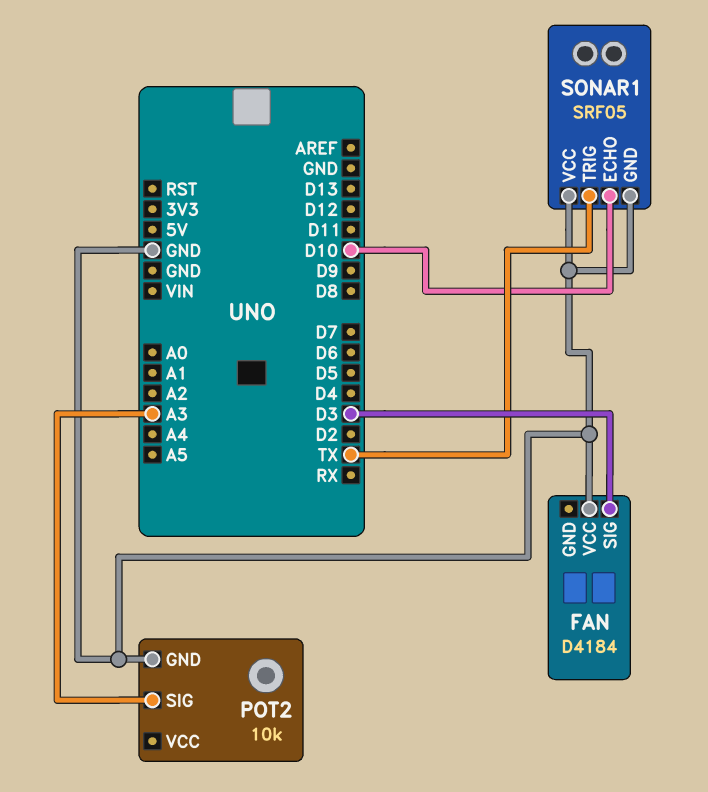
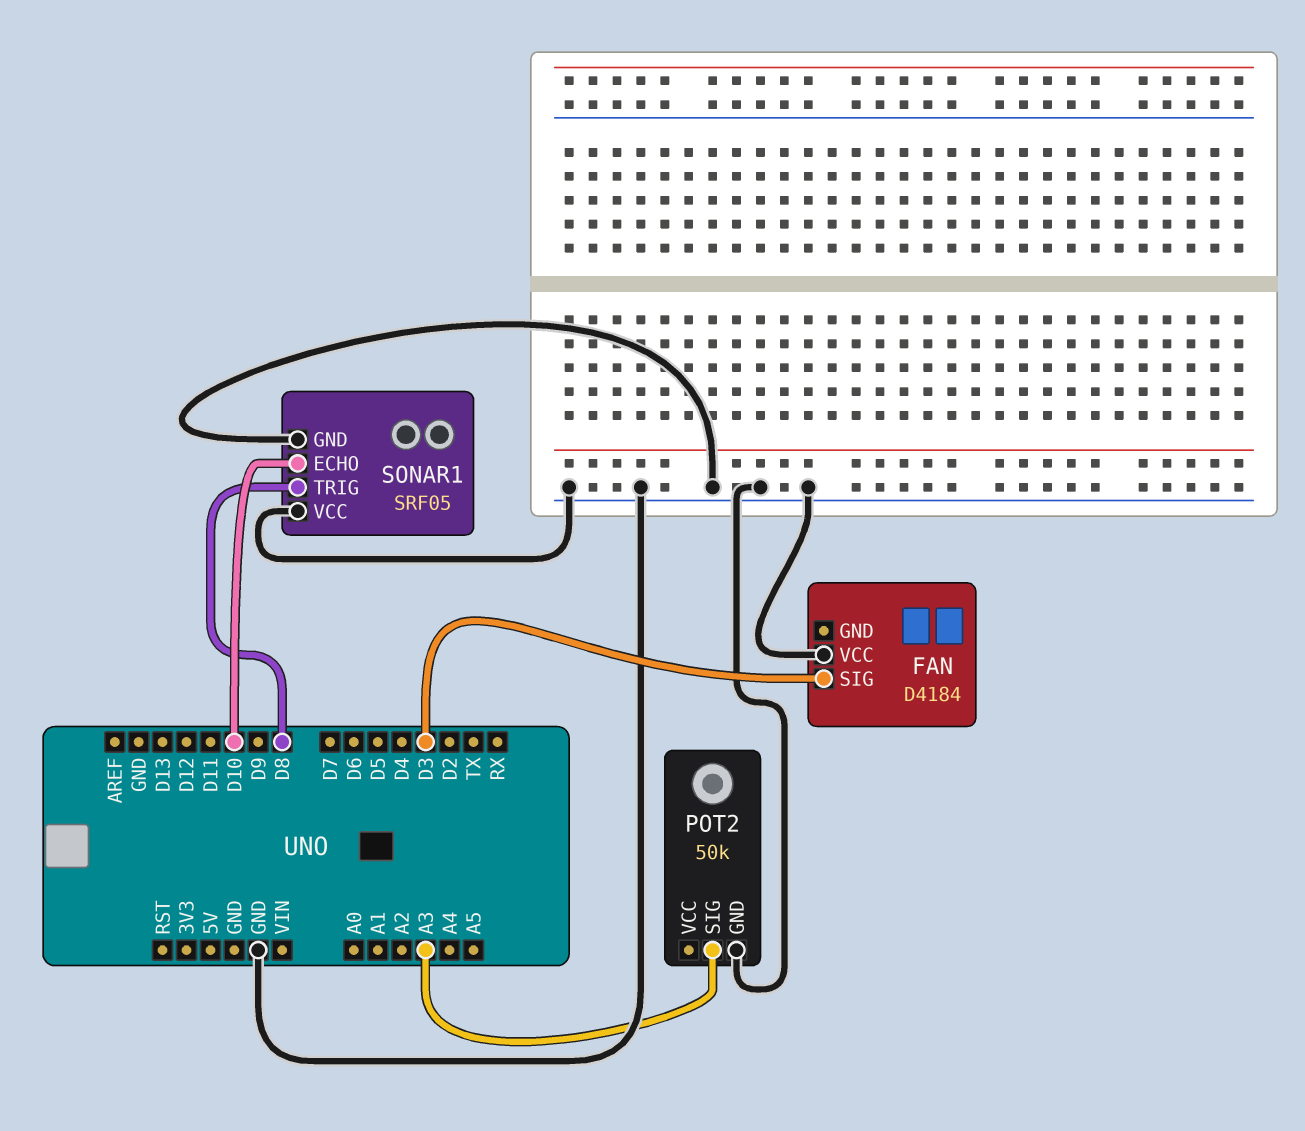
POT2: 10k -> 50k
SONAR1 pin TRIG: TX -> D8

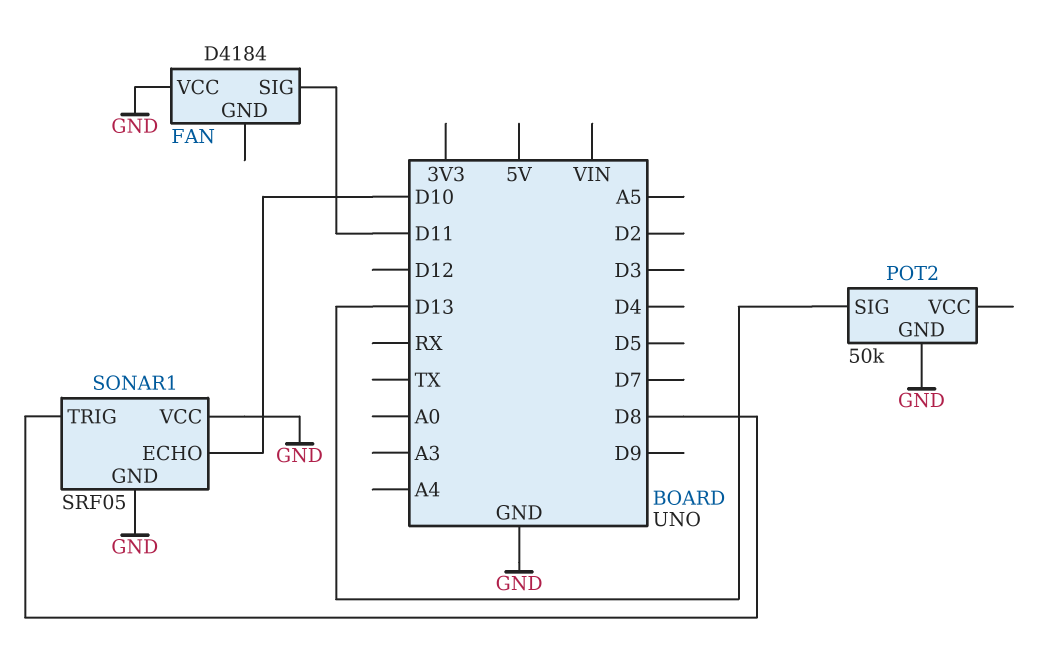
FAN pin SIG: D3 -> D11
POT2 pin SIG: A3 -> D13

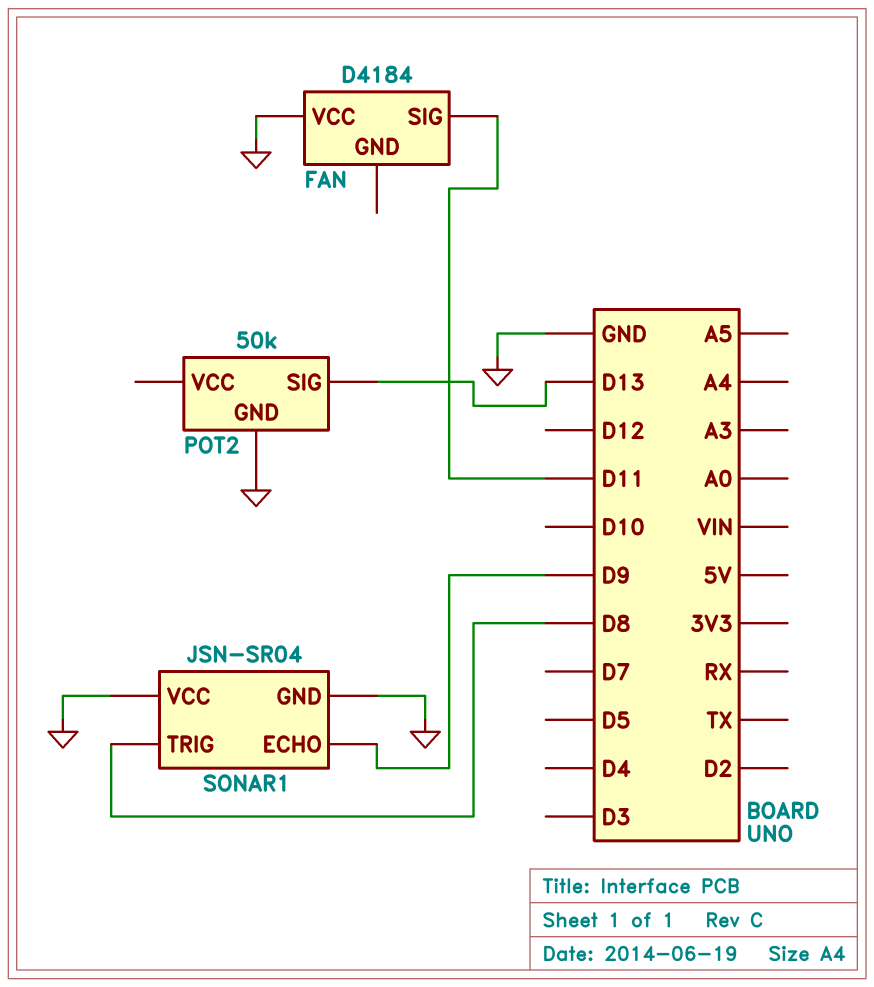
SONAR1: SRF05 -> JSN-SR04
SONAR1 pin ECHO: D10 -> D9

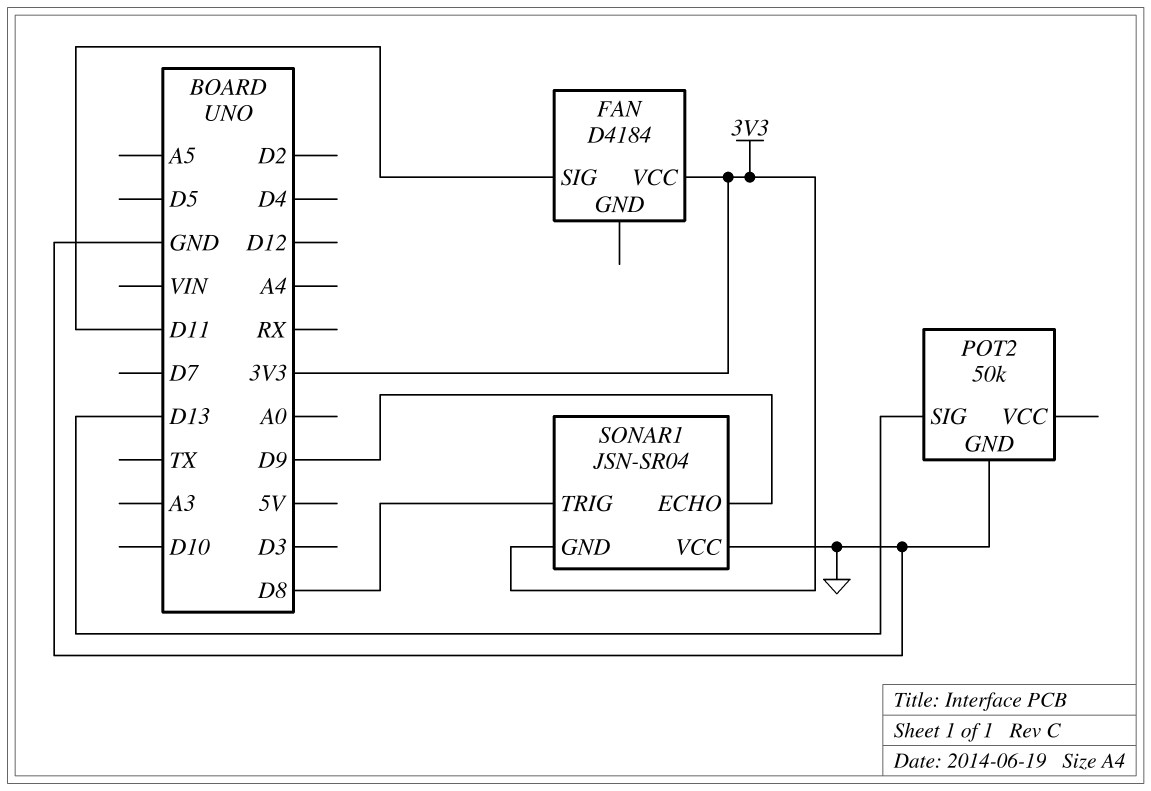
FAN pin VCC: GND -> 3V3
SONAR1 pin GND: GND -> 3V3

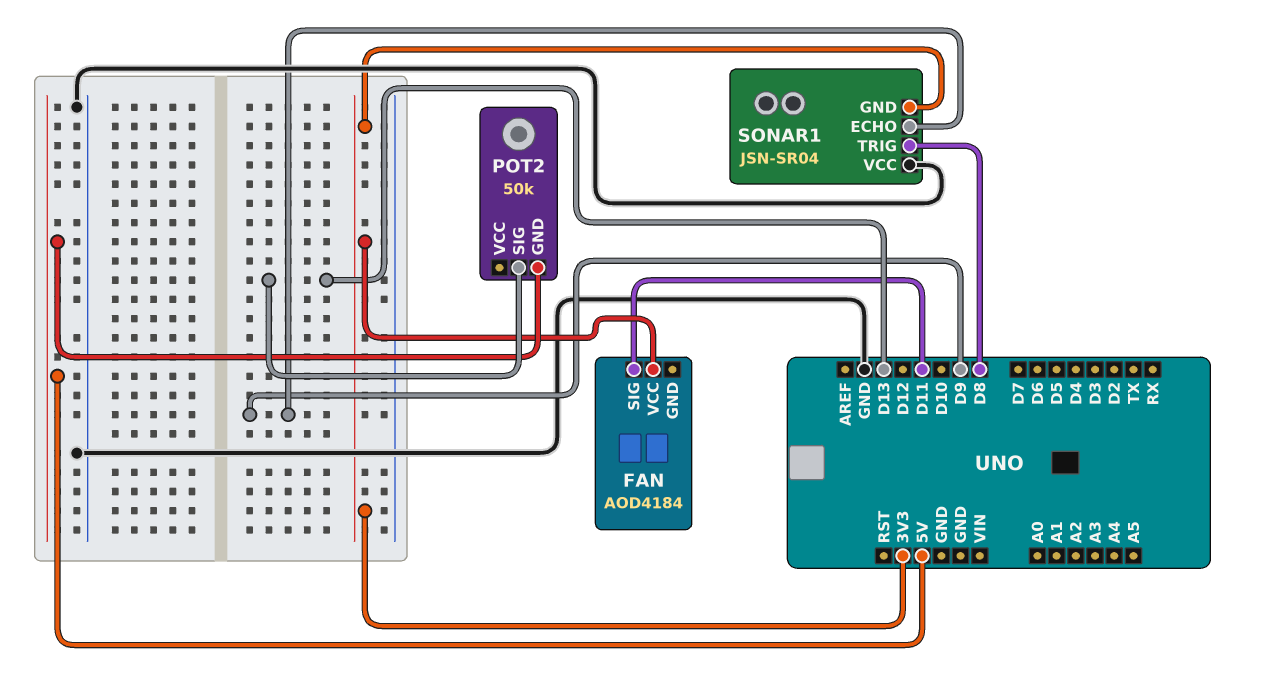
FAN: D4184 -> AOD4184
POT2 pin GND: GND -> 5V

